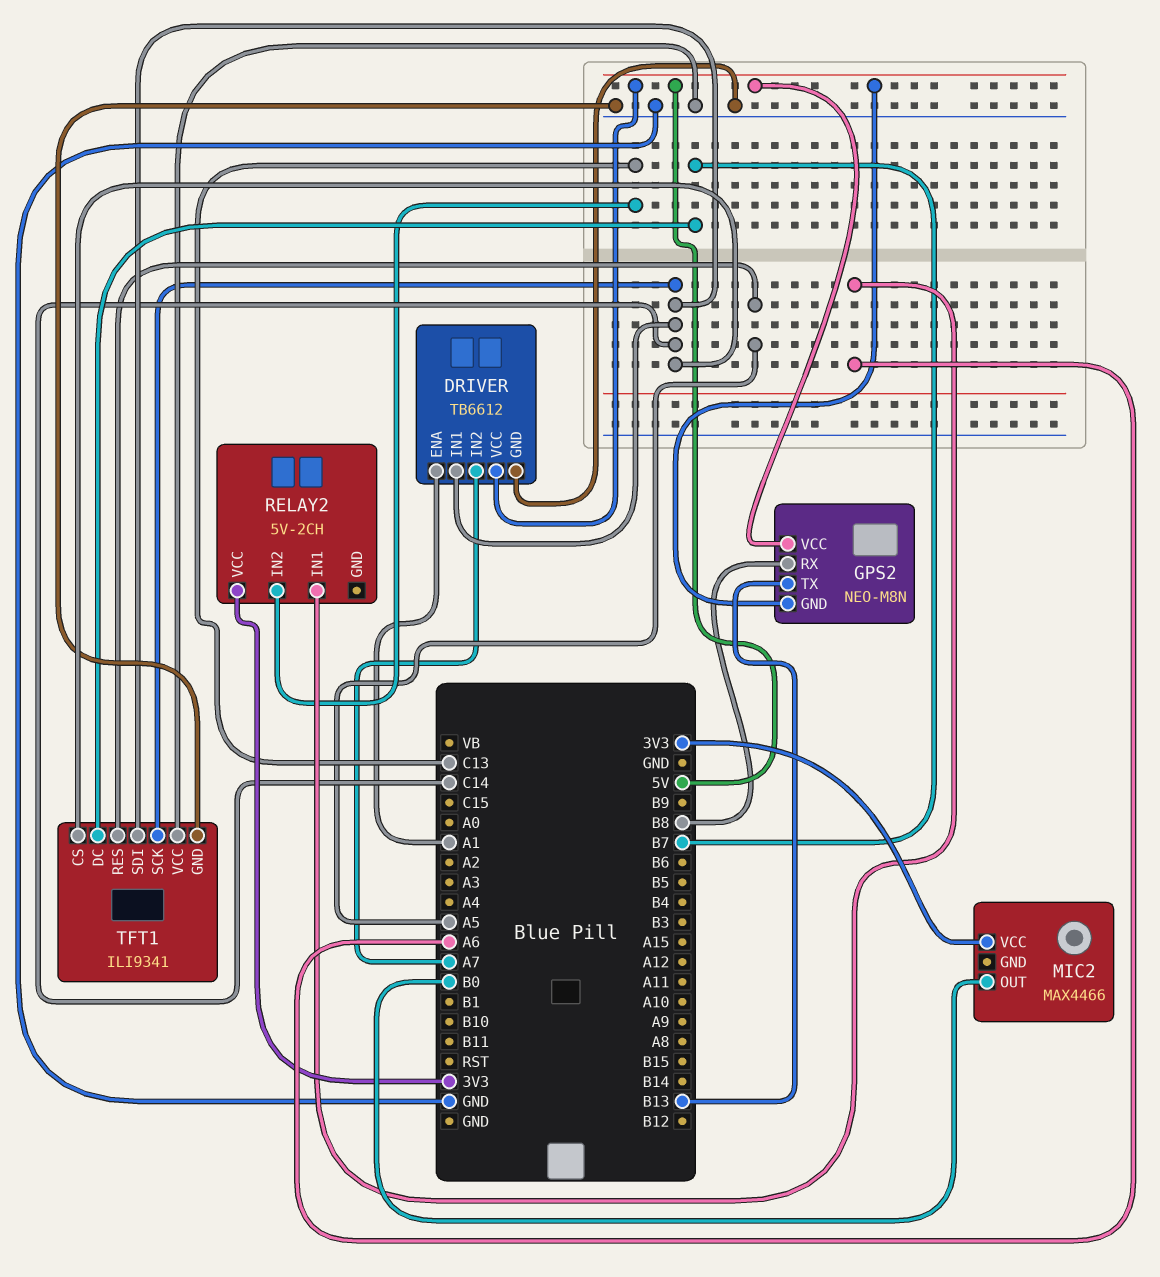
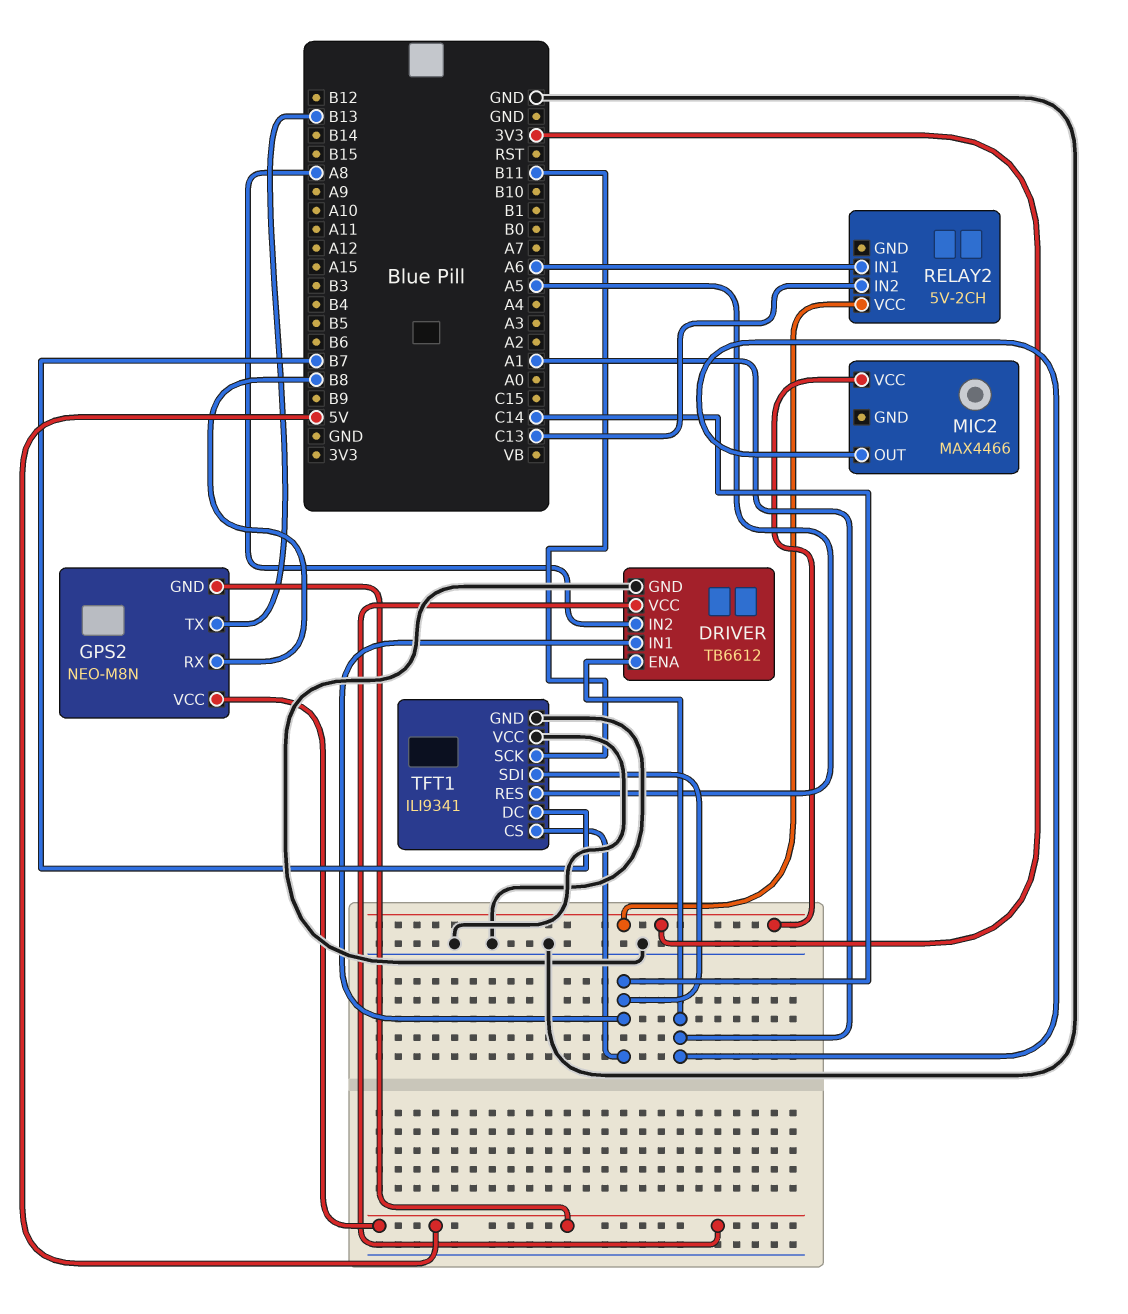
DRIVER pin IN2: A7 -> A8
MIC2 pin OUT: B0 -> A1
TFT1 pin SCK: C14 -> B11

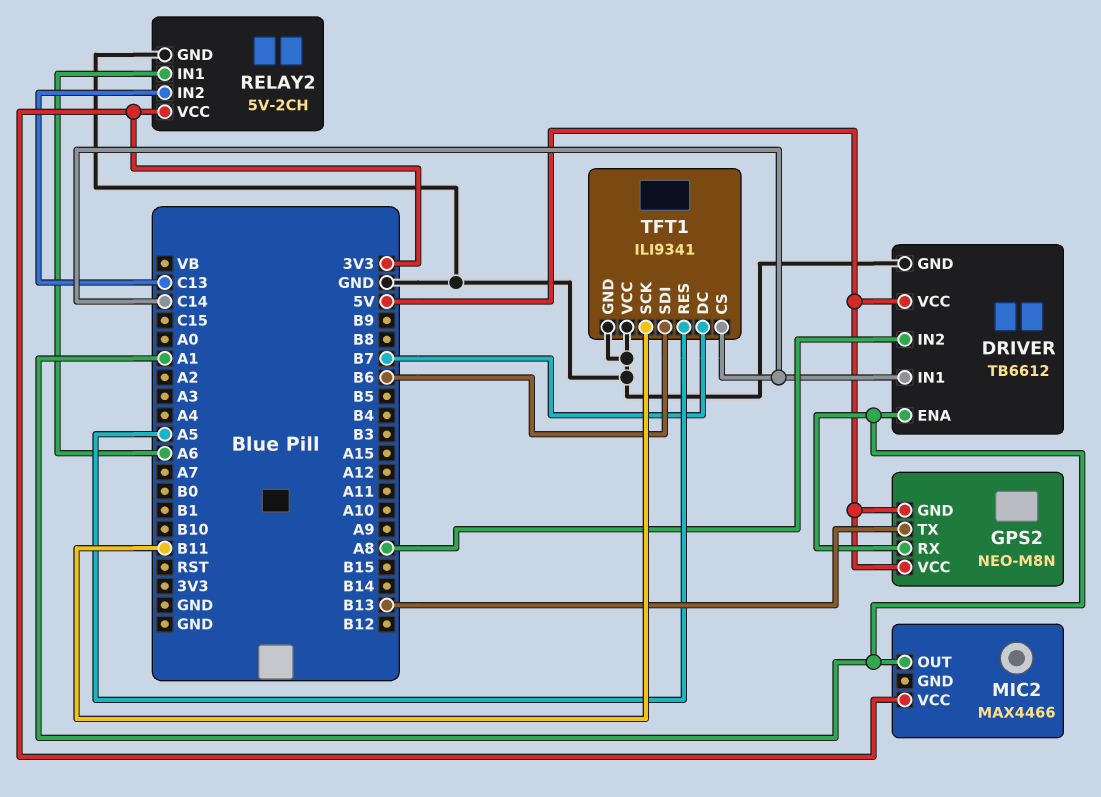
GPS2 pin RX: B8 -> A1
RELAY2 pin GND: none -> GND
TFT1 pin SDI: C14 -> B6

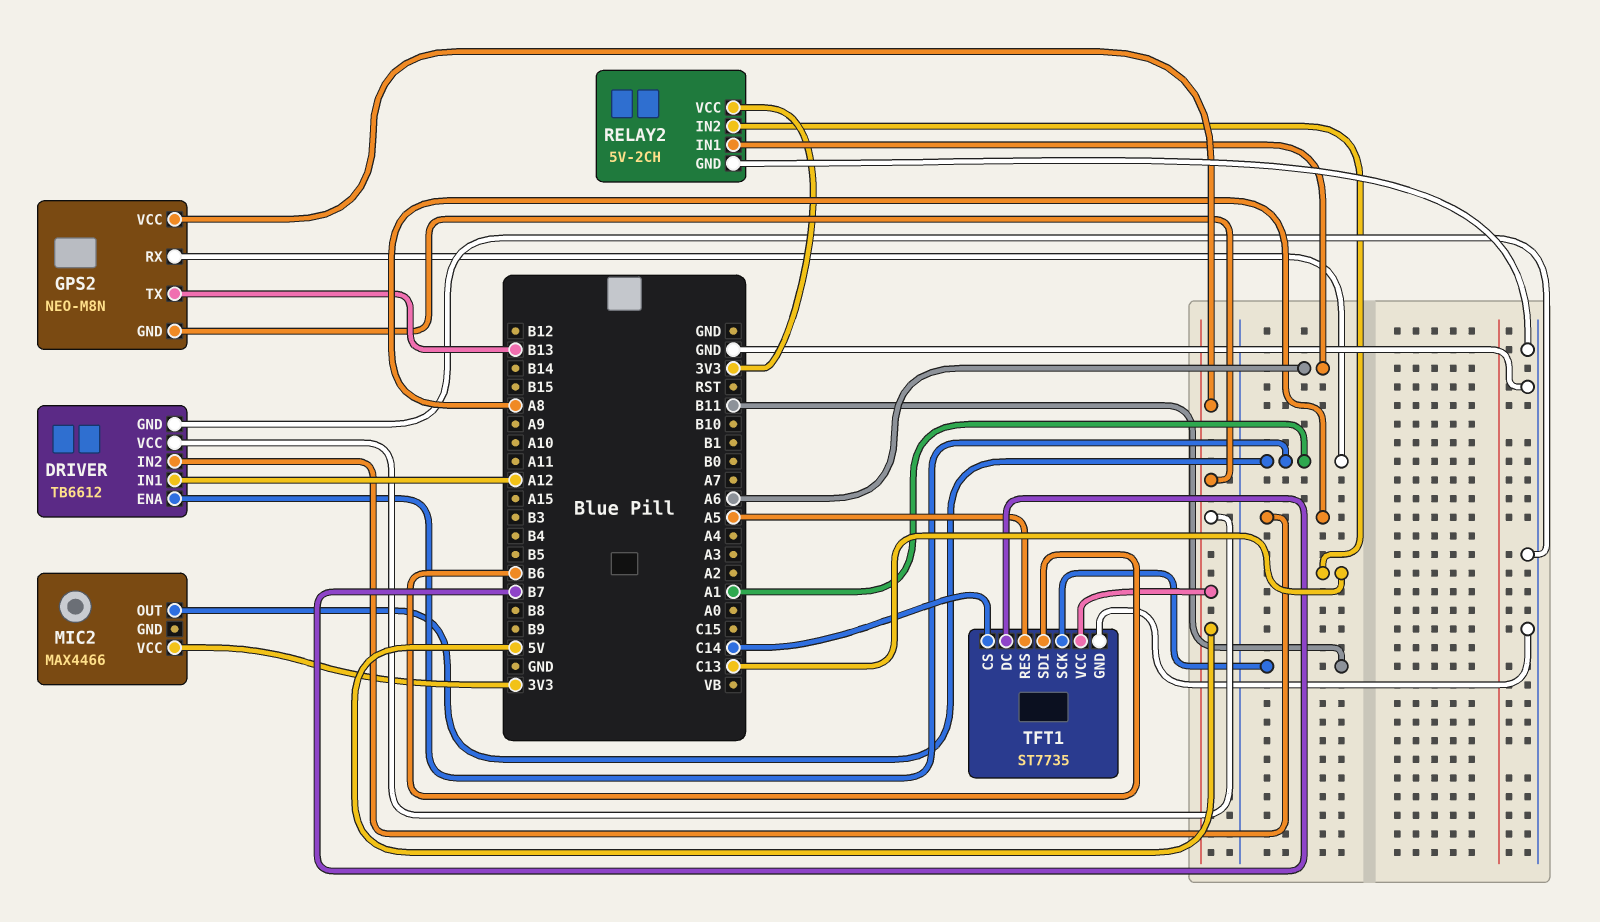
DRIVER pin IN1: C14 -> A12
TFT1: ILI9341 -> ST7735
TFT1 pin VCC: GND -> 5V

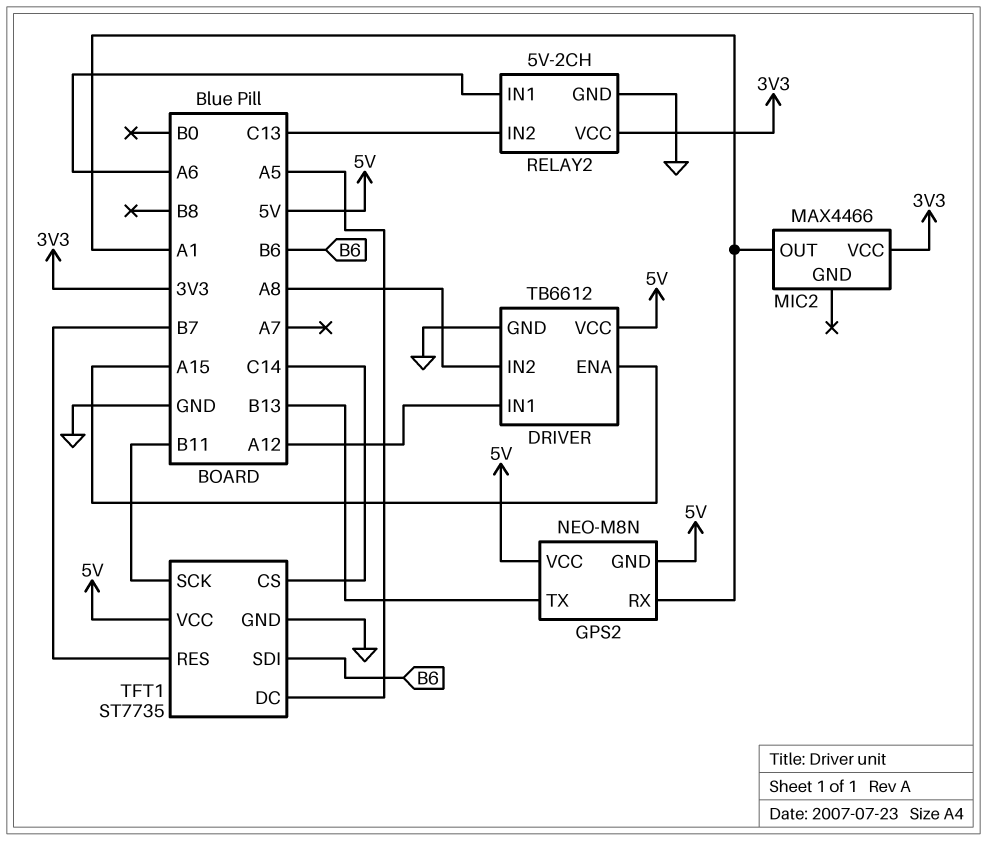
DRIVER pin ENA: A1 -> A15
TFT1 pin DC: B7 -> A5
TFT1 pin RES: A5 -> B7

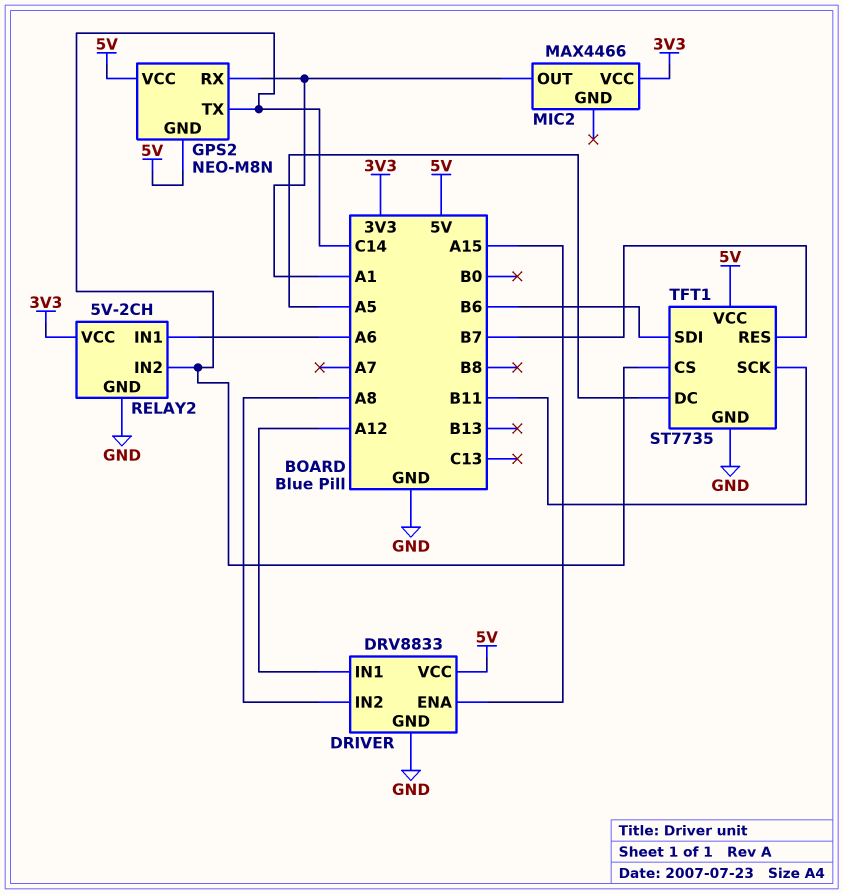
DRIVER: TB6612 -> DRV8833
GPS2 pin TX: B13 -> C14
RELAY2 pin IN2: C13 -> C14

